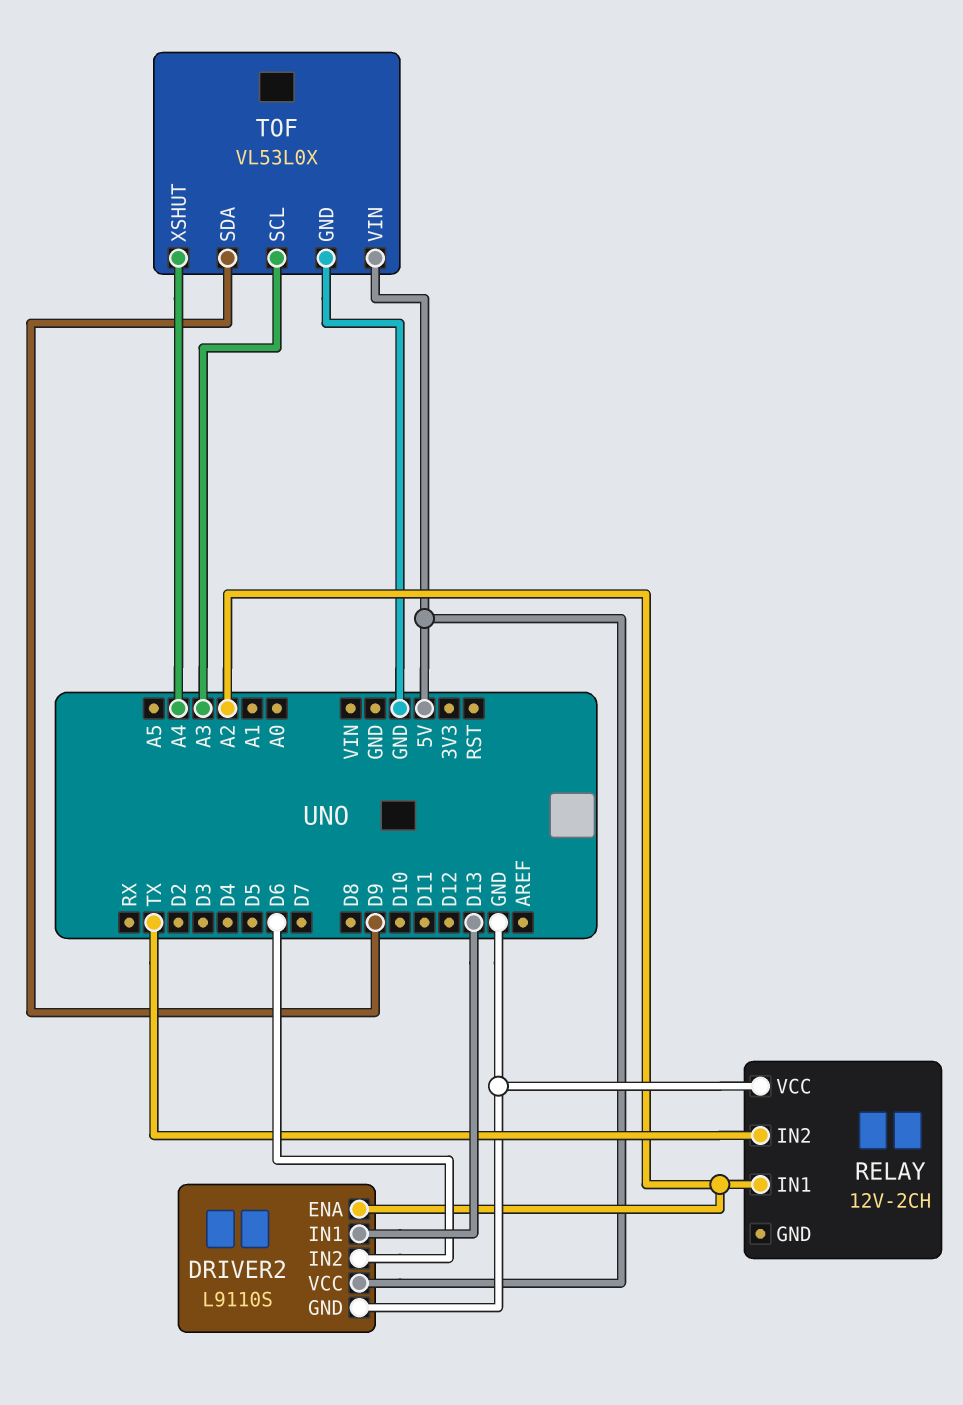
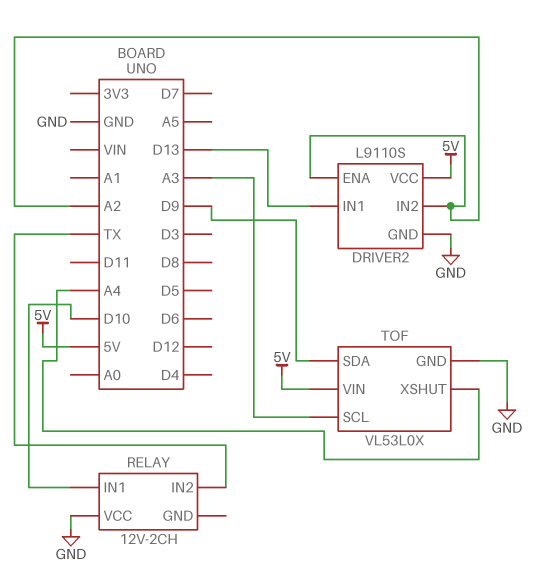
DRIVER2 pin IN2: D6 -> A2
RELAY pin IN1: A2 -> D10

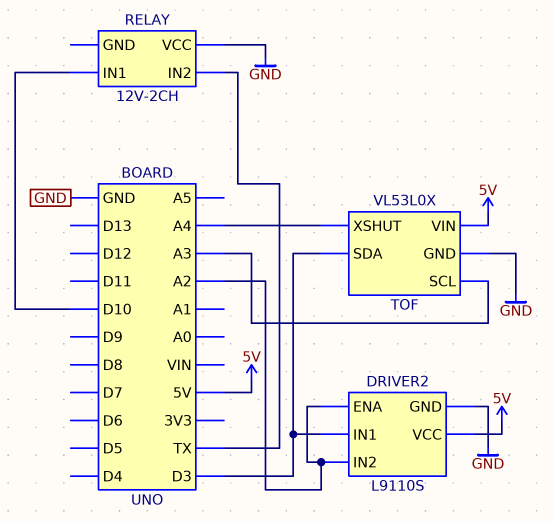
DRIVER2 pin IN1: D13 -> D3
TOF pin SDA: D9 -> D3

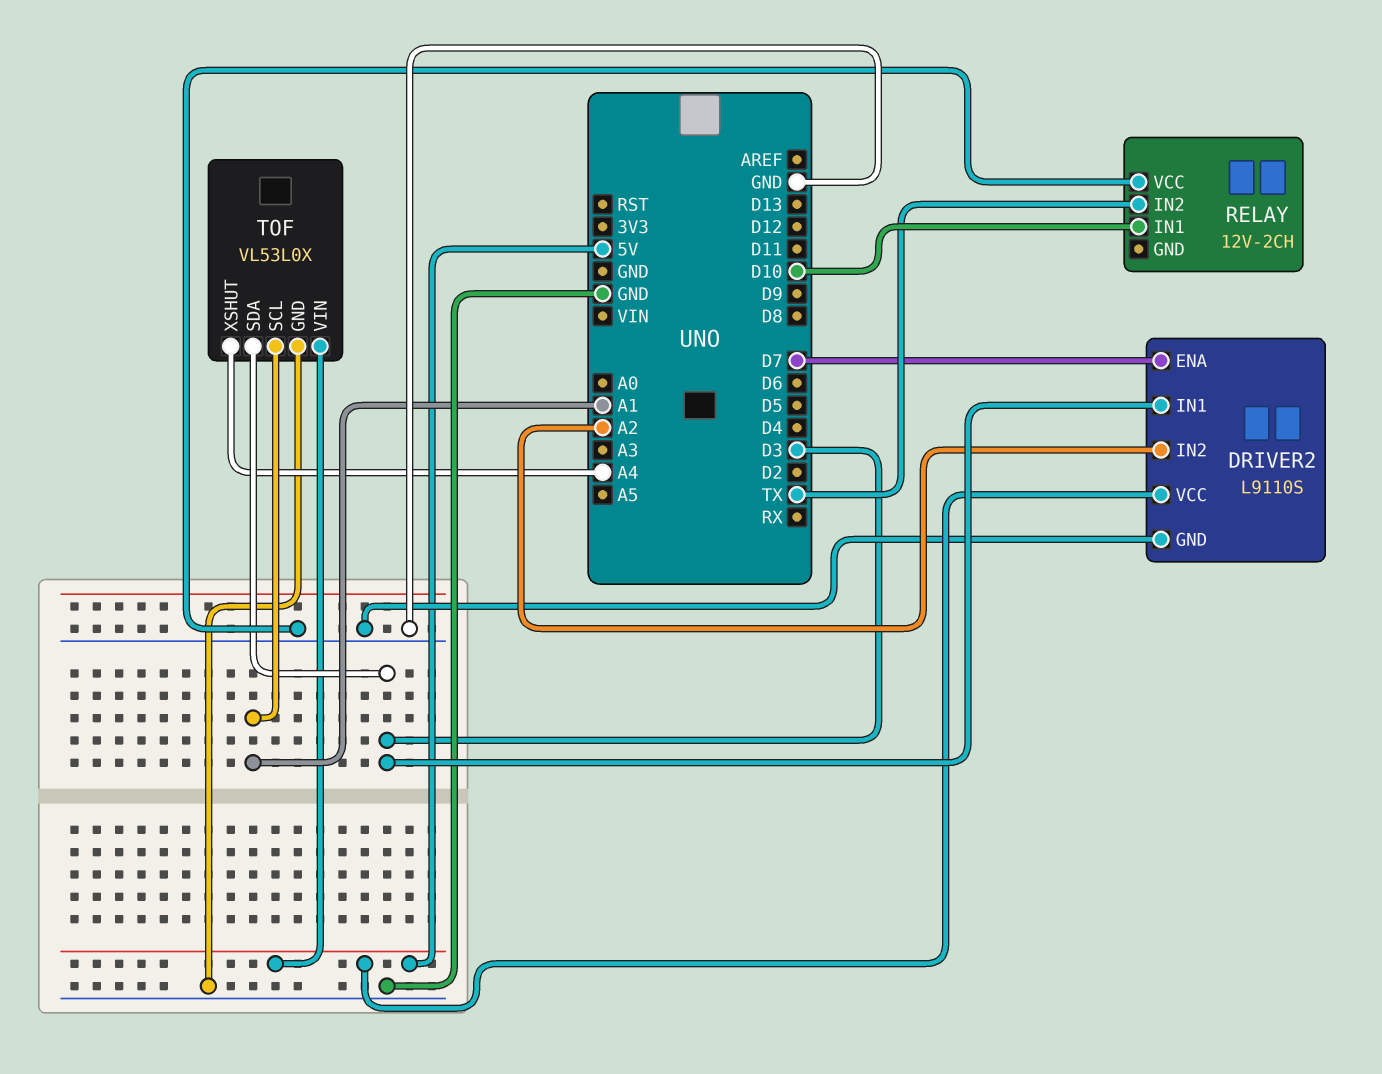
DRIVER2 pin ENA: A2 -> D7
TOF pin SCL: A3 -> A1

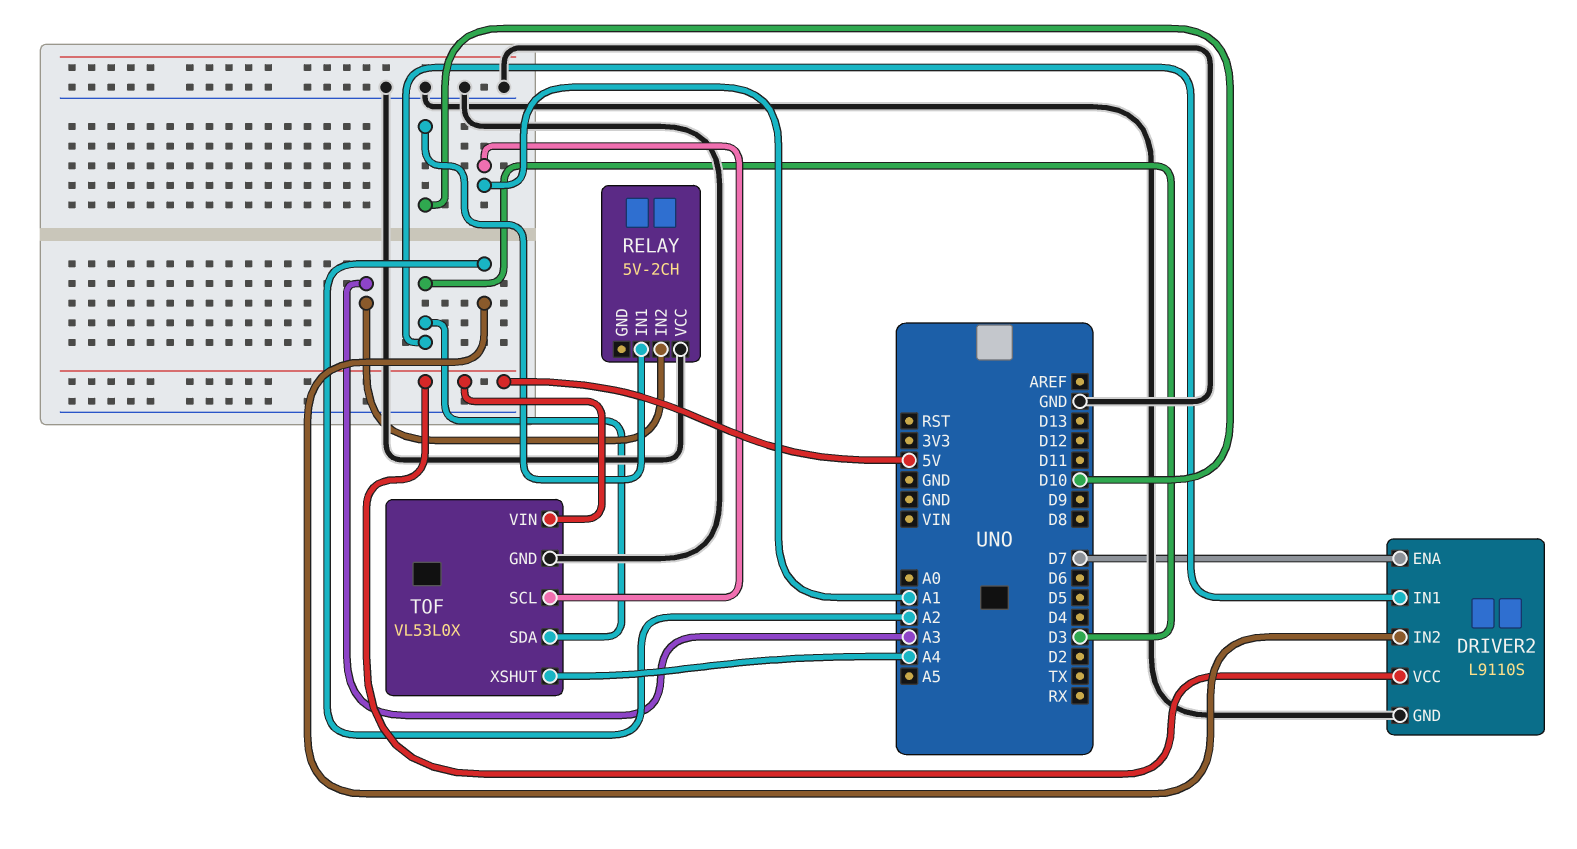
RELAY: 12V-2CH -> 5V-2CH
RELAY pin IN2: TX -> A3

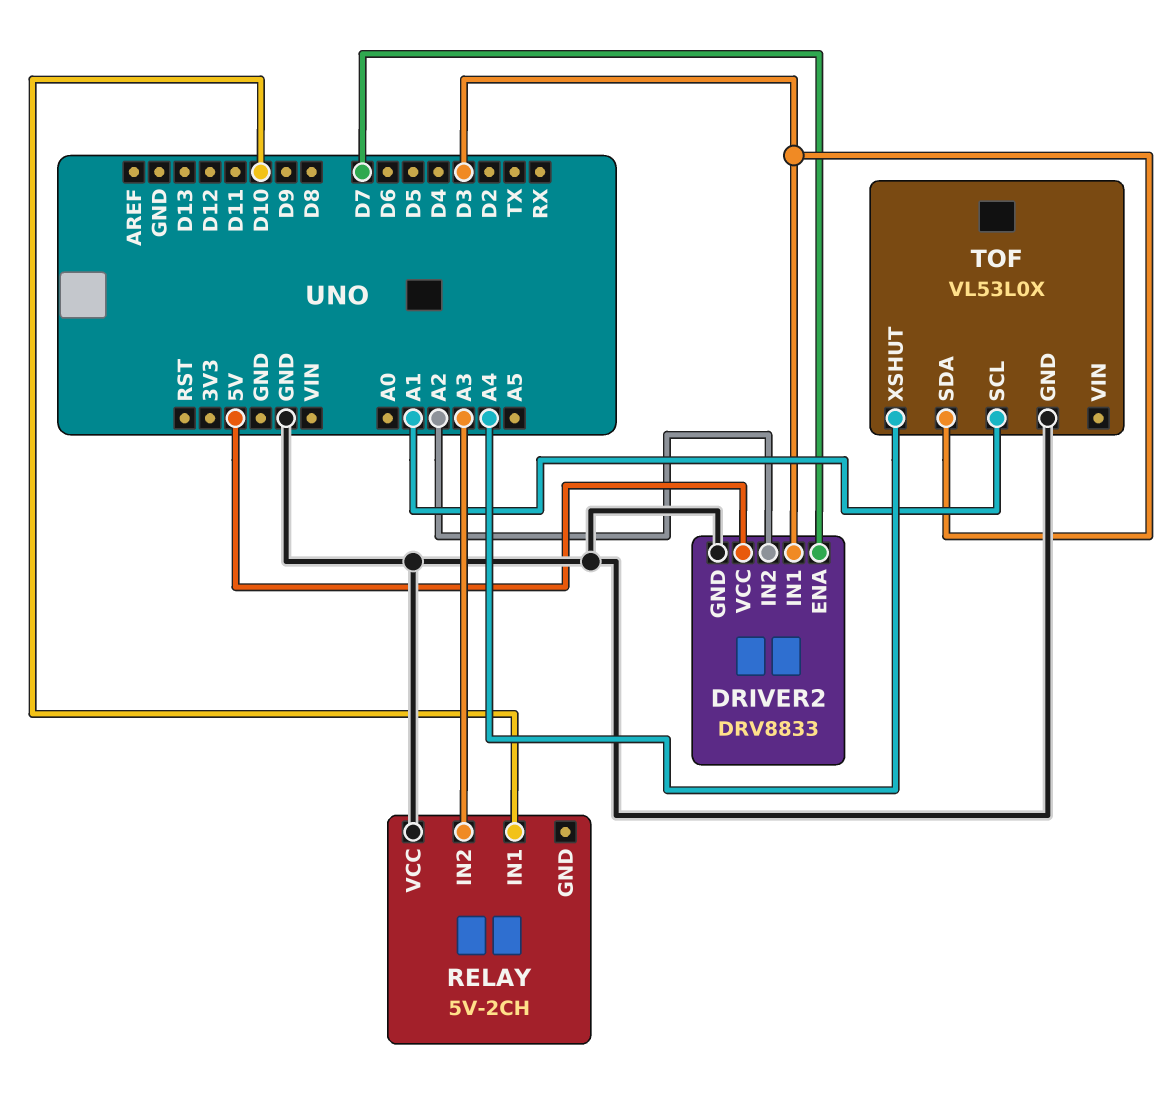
DRIVER2: L9110S -> DRV8833
TOF pin VIN: 5V -> none

